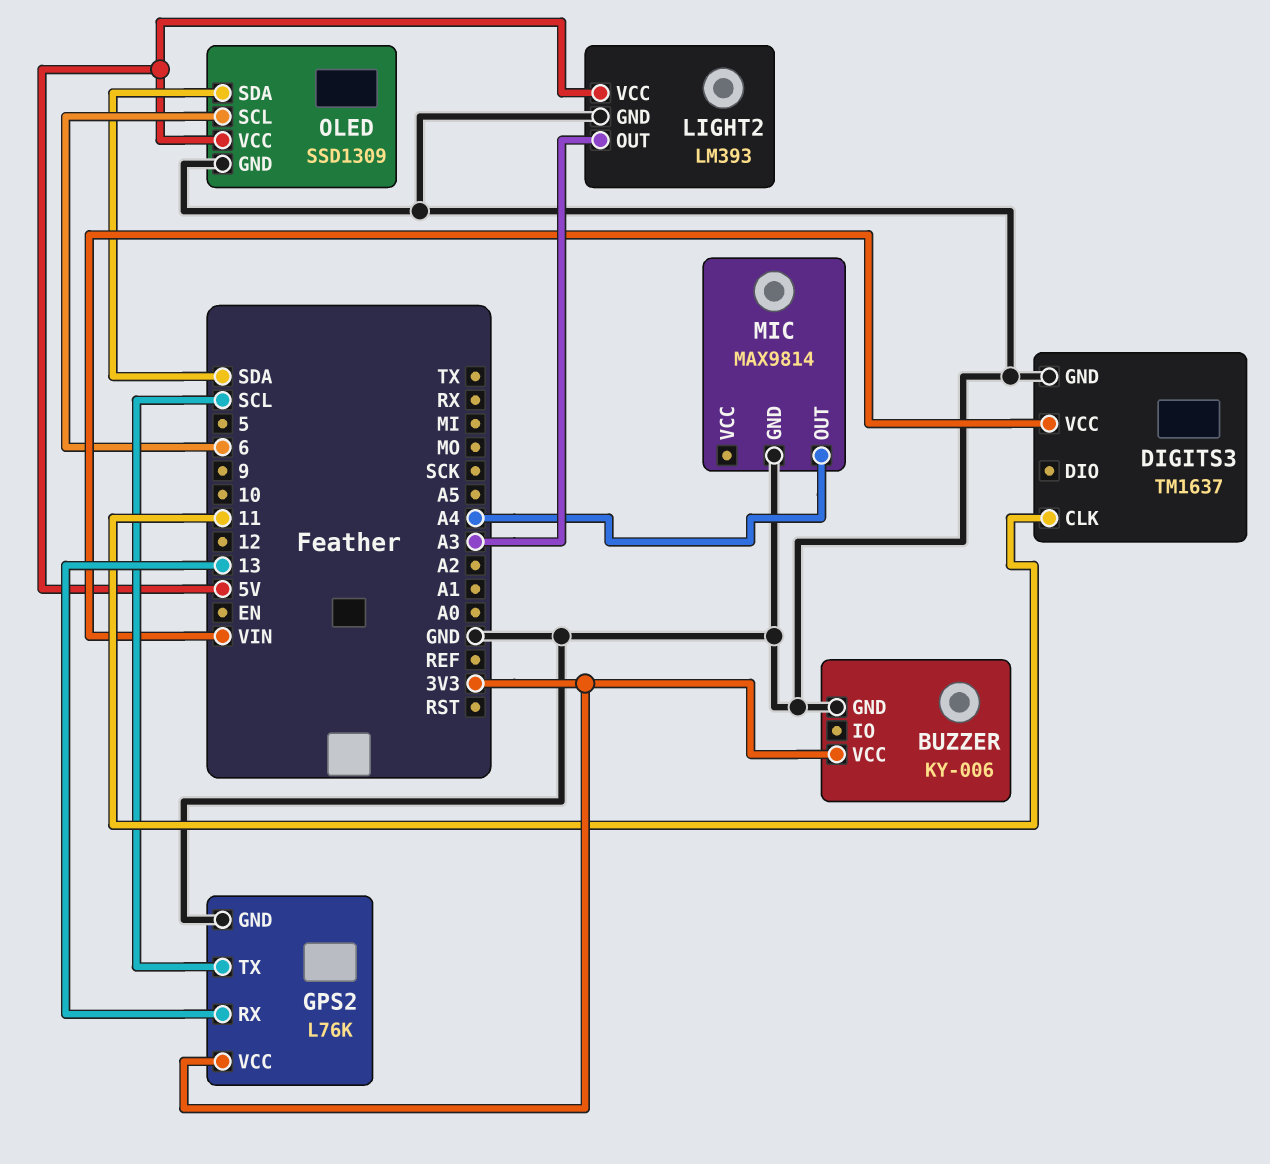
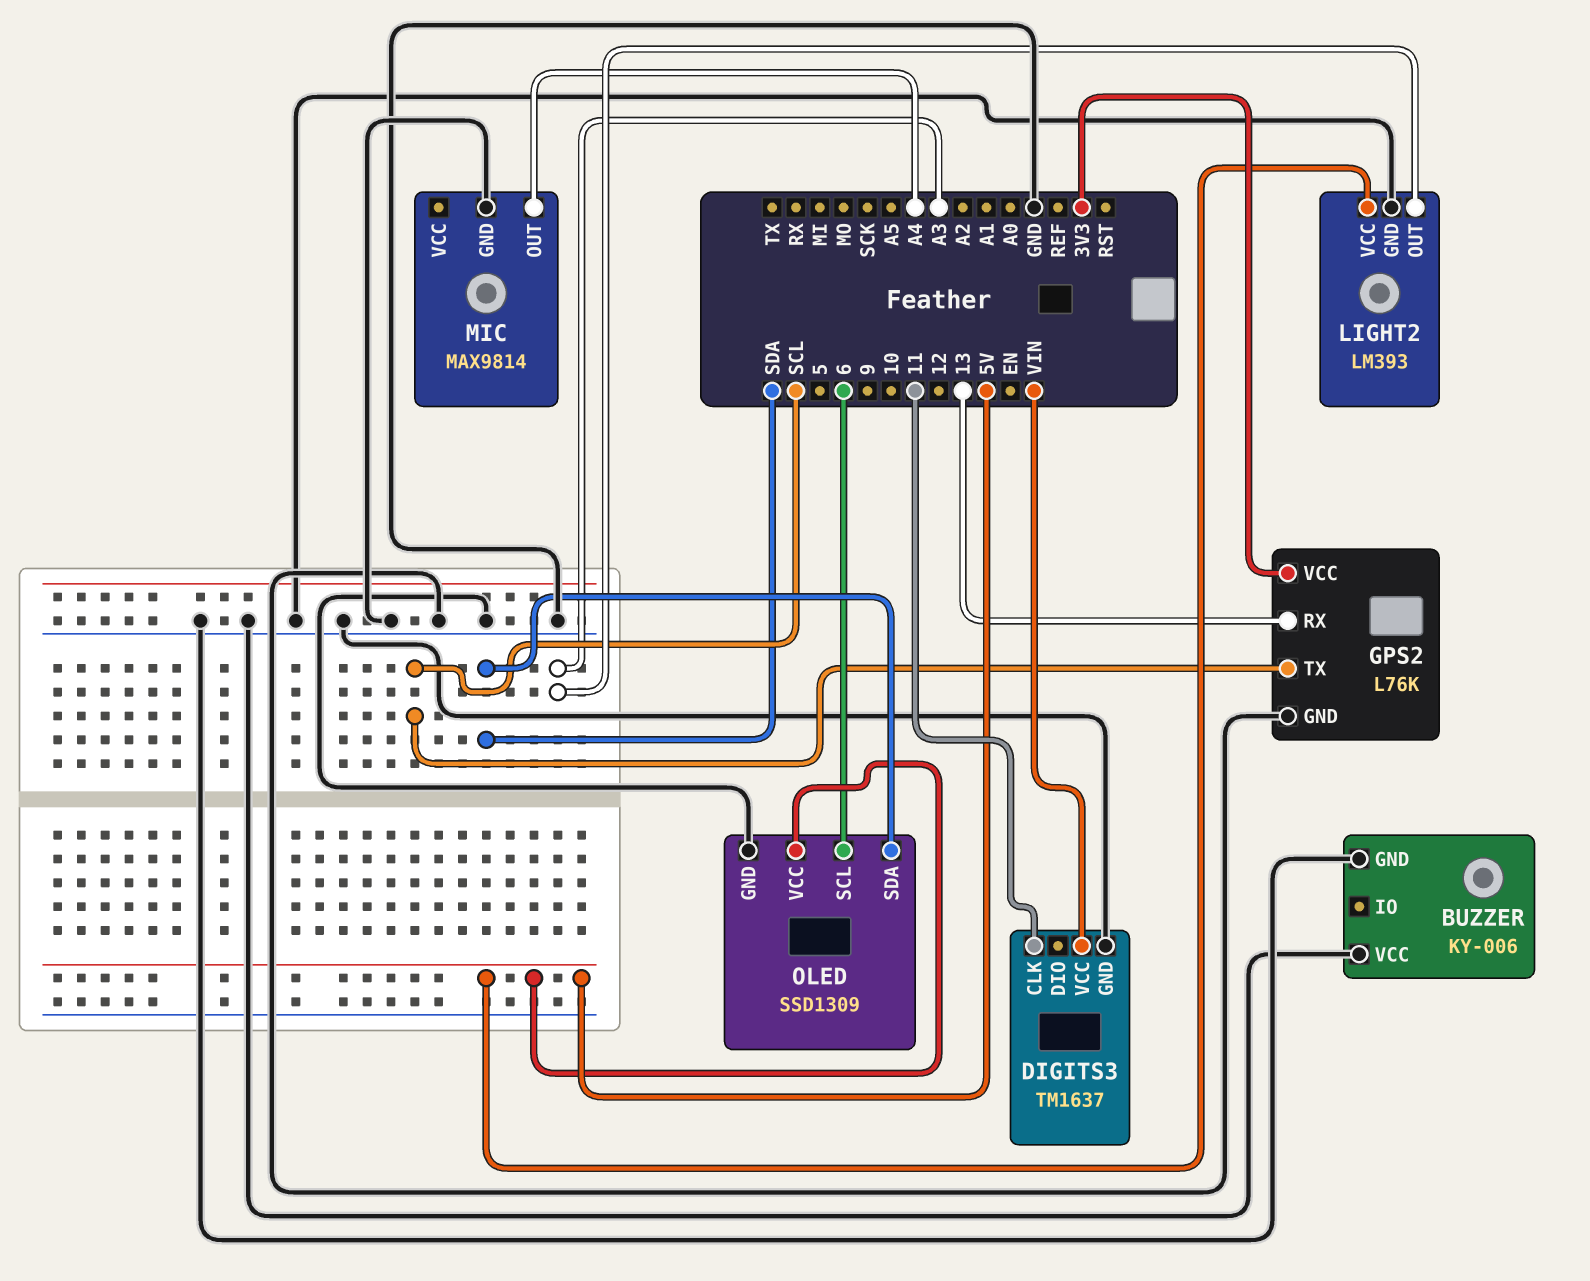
BUZZER pin VCC: 3V3 -> GND

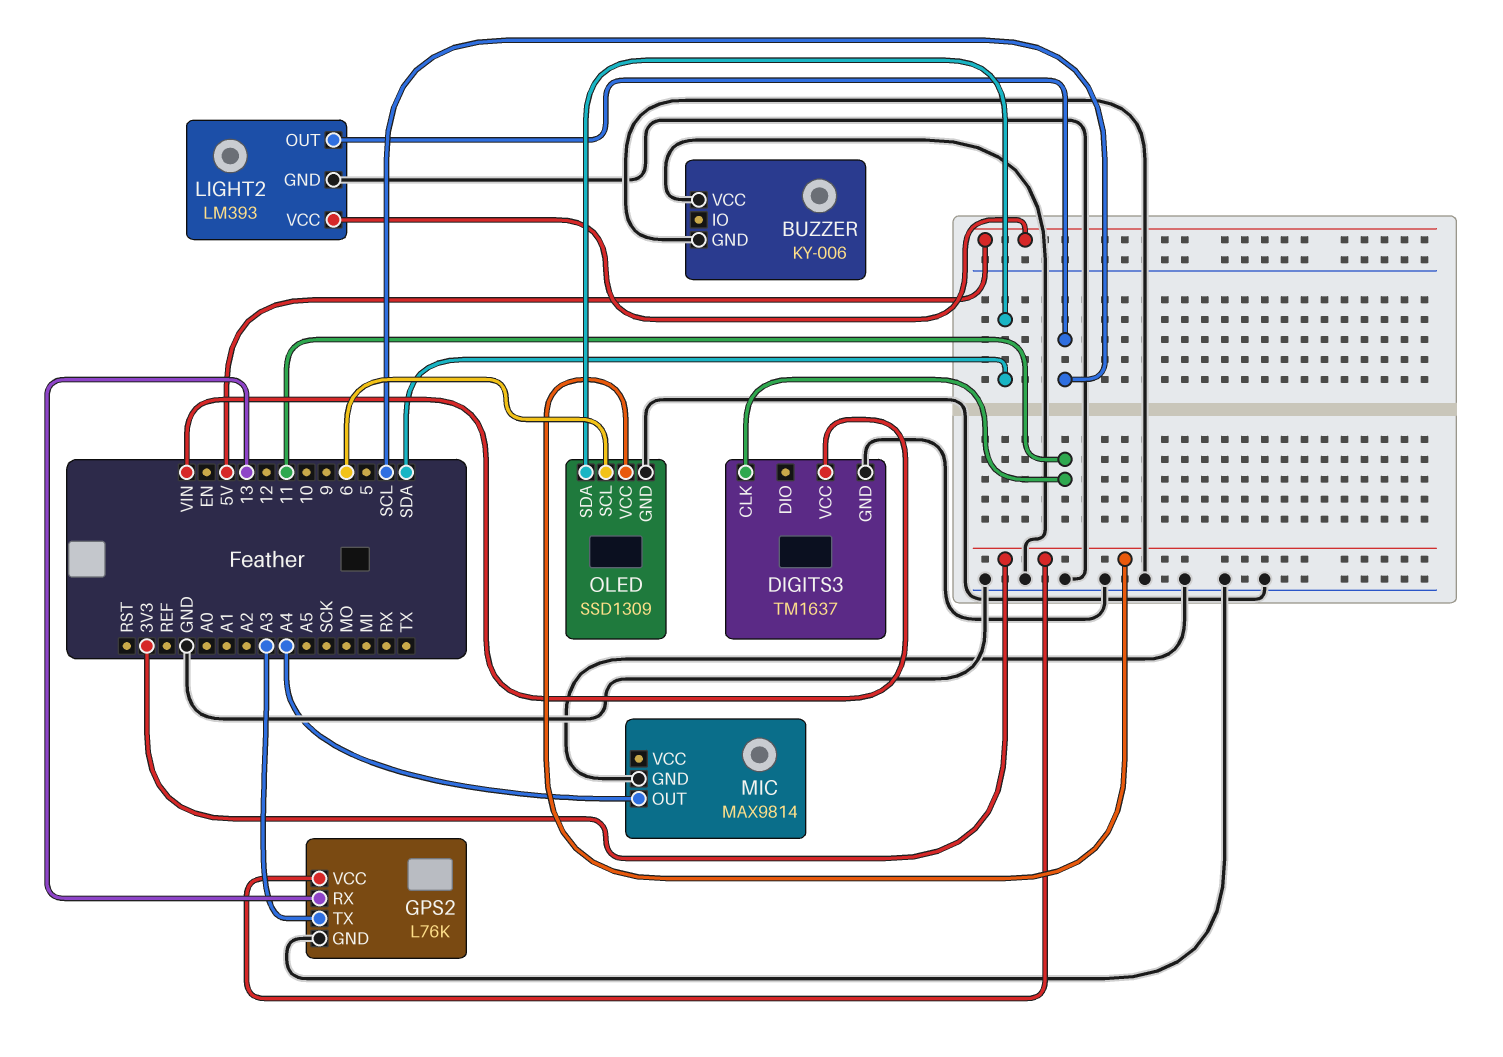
GPS2 pin TX: SCL -> A3
LIGHT2 pin OUT: A3 -> SCL
OLED pin VCC: 5V -> 3V3

